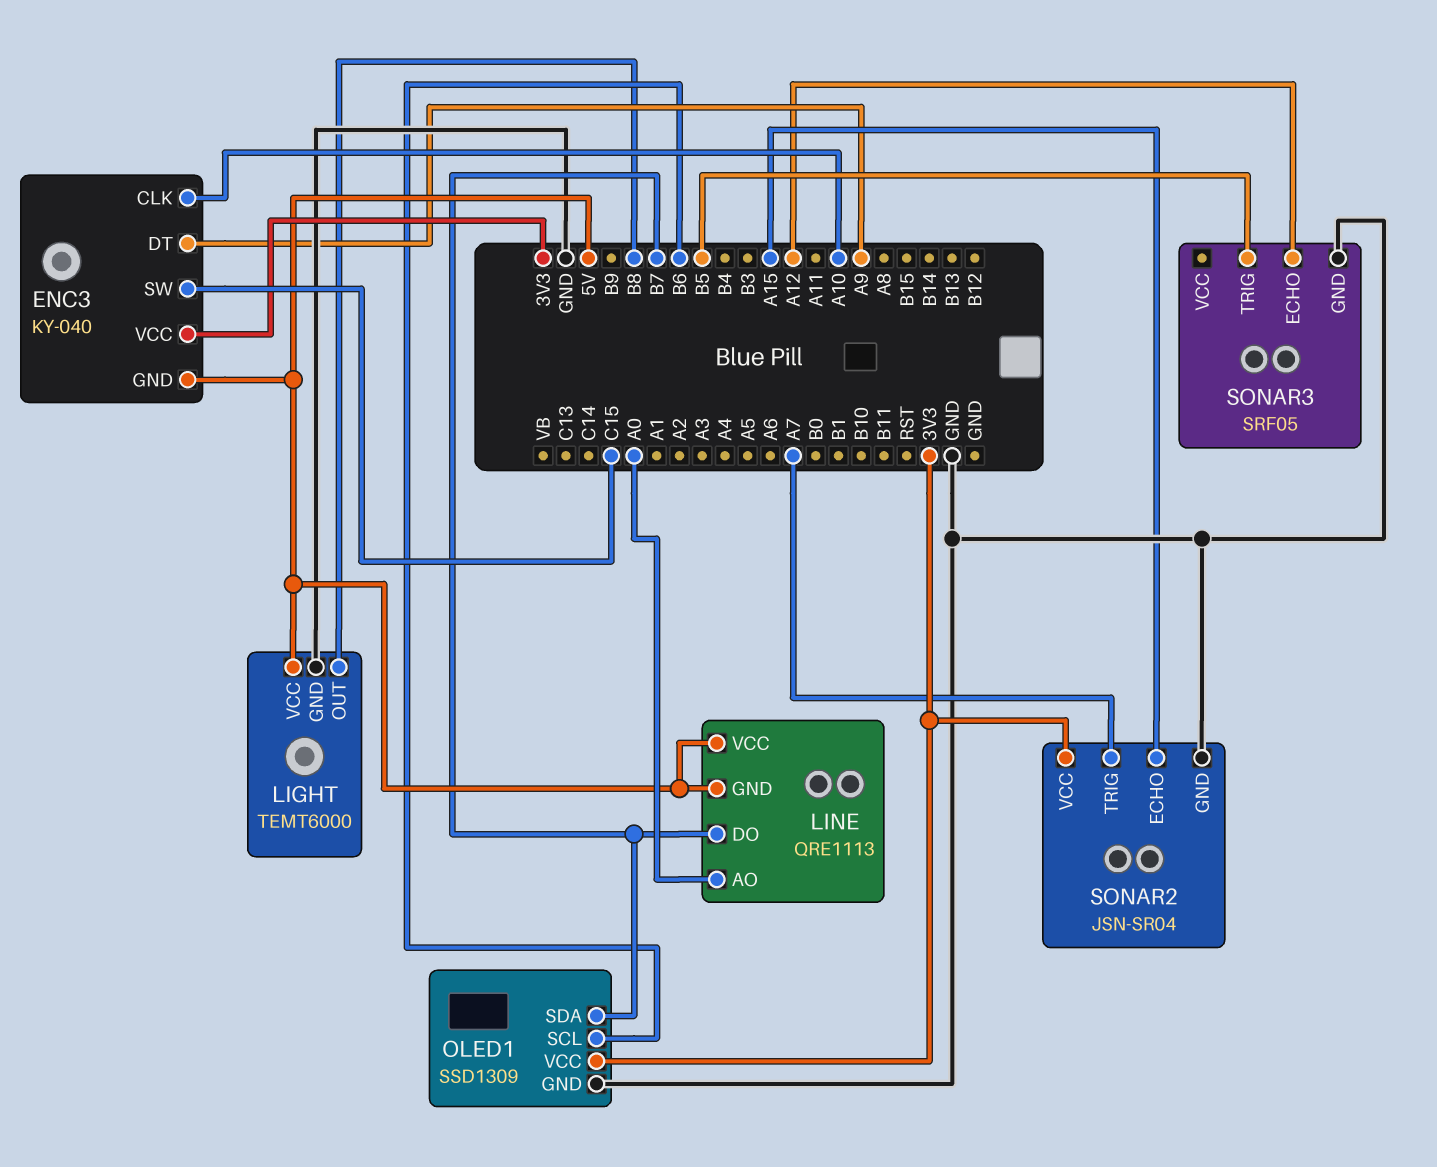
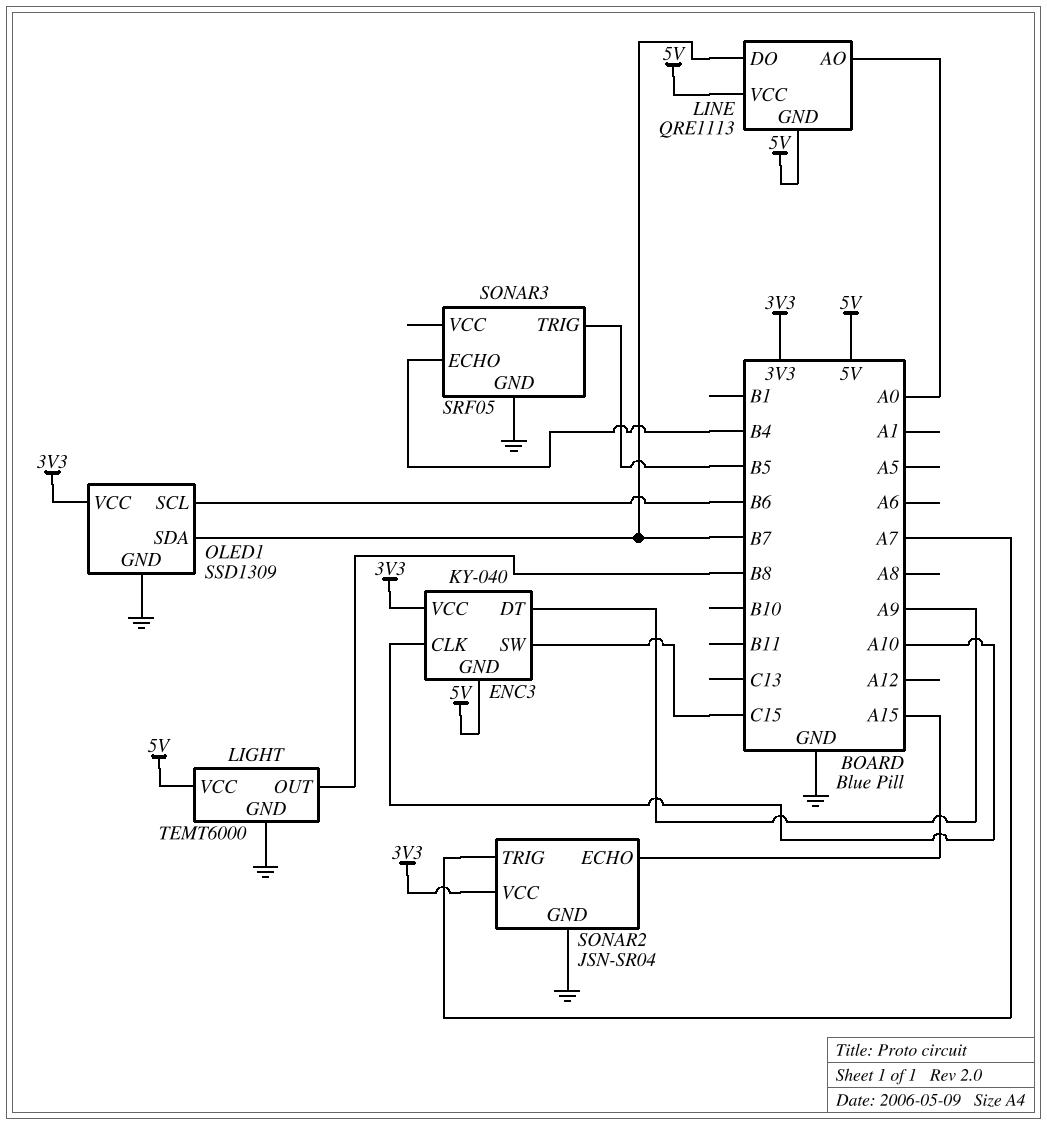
SONAR3 pin ECHO: A12 -> B4

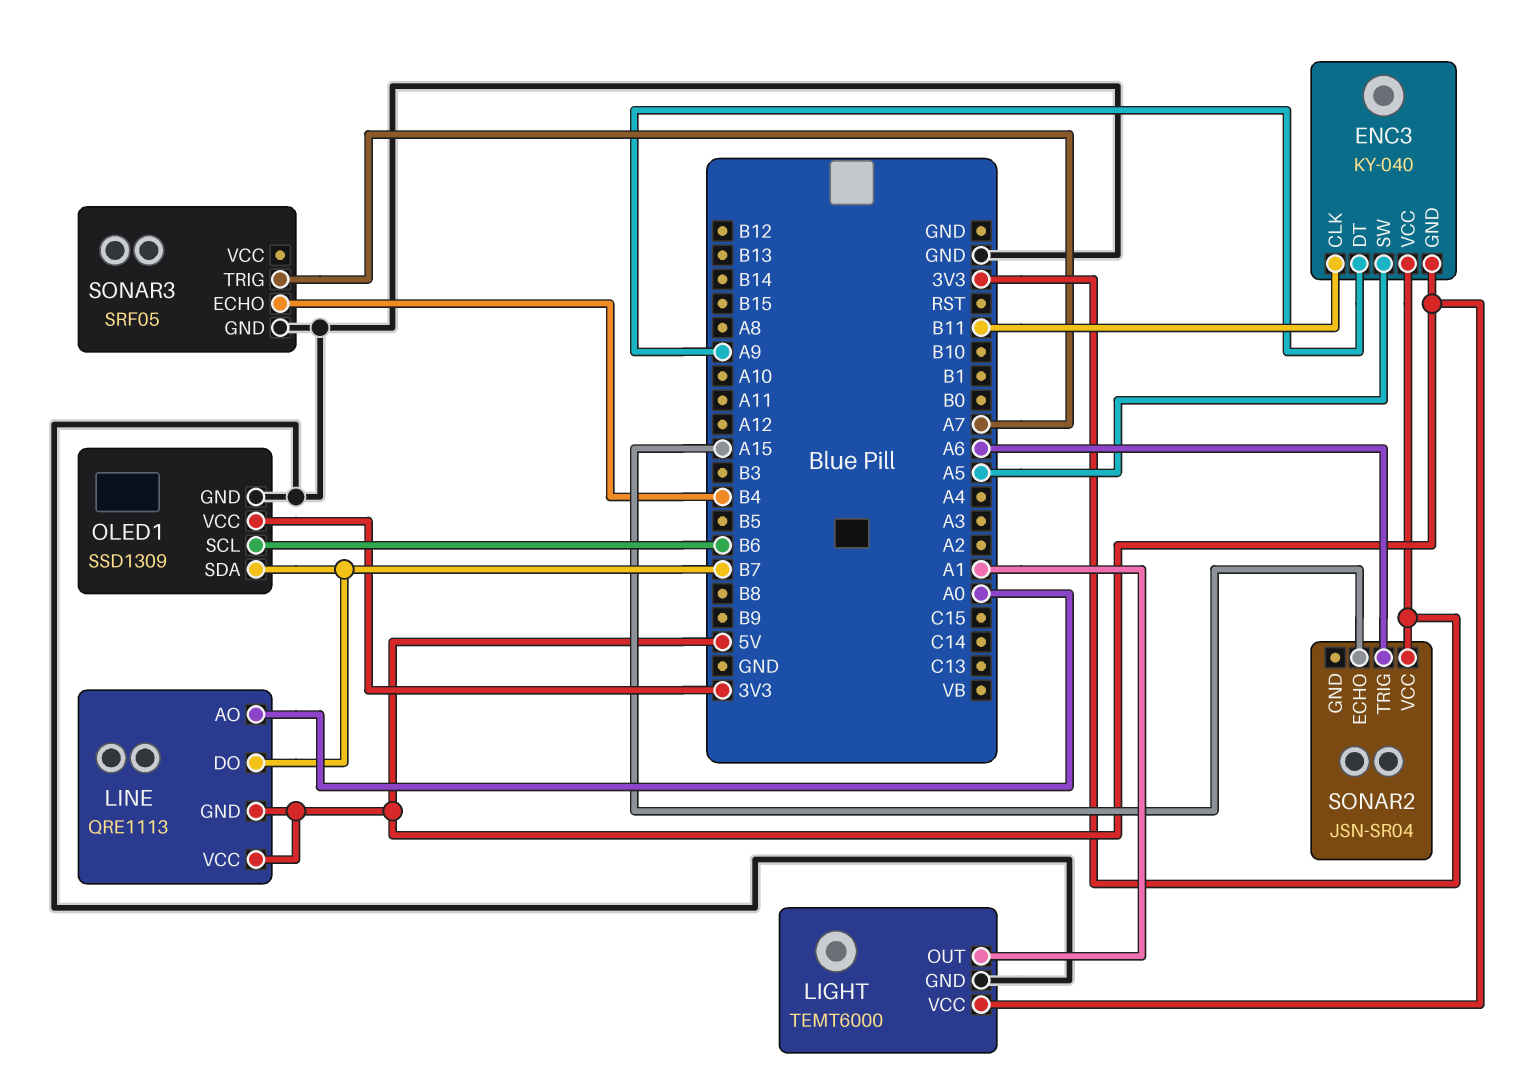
ENC3 pin CLK: A10 -> B11
ENC3 pin SW: C15 -> A5
LIGHT pin OUT: B8 -> A1
SONAR2 pin GND: GND -> none
SONAR2 pin TRIG: A7 -> A6
SONAR3 pin TRIG: B5 -> A7

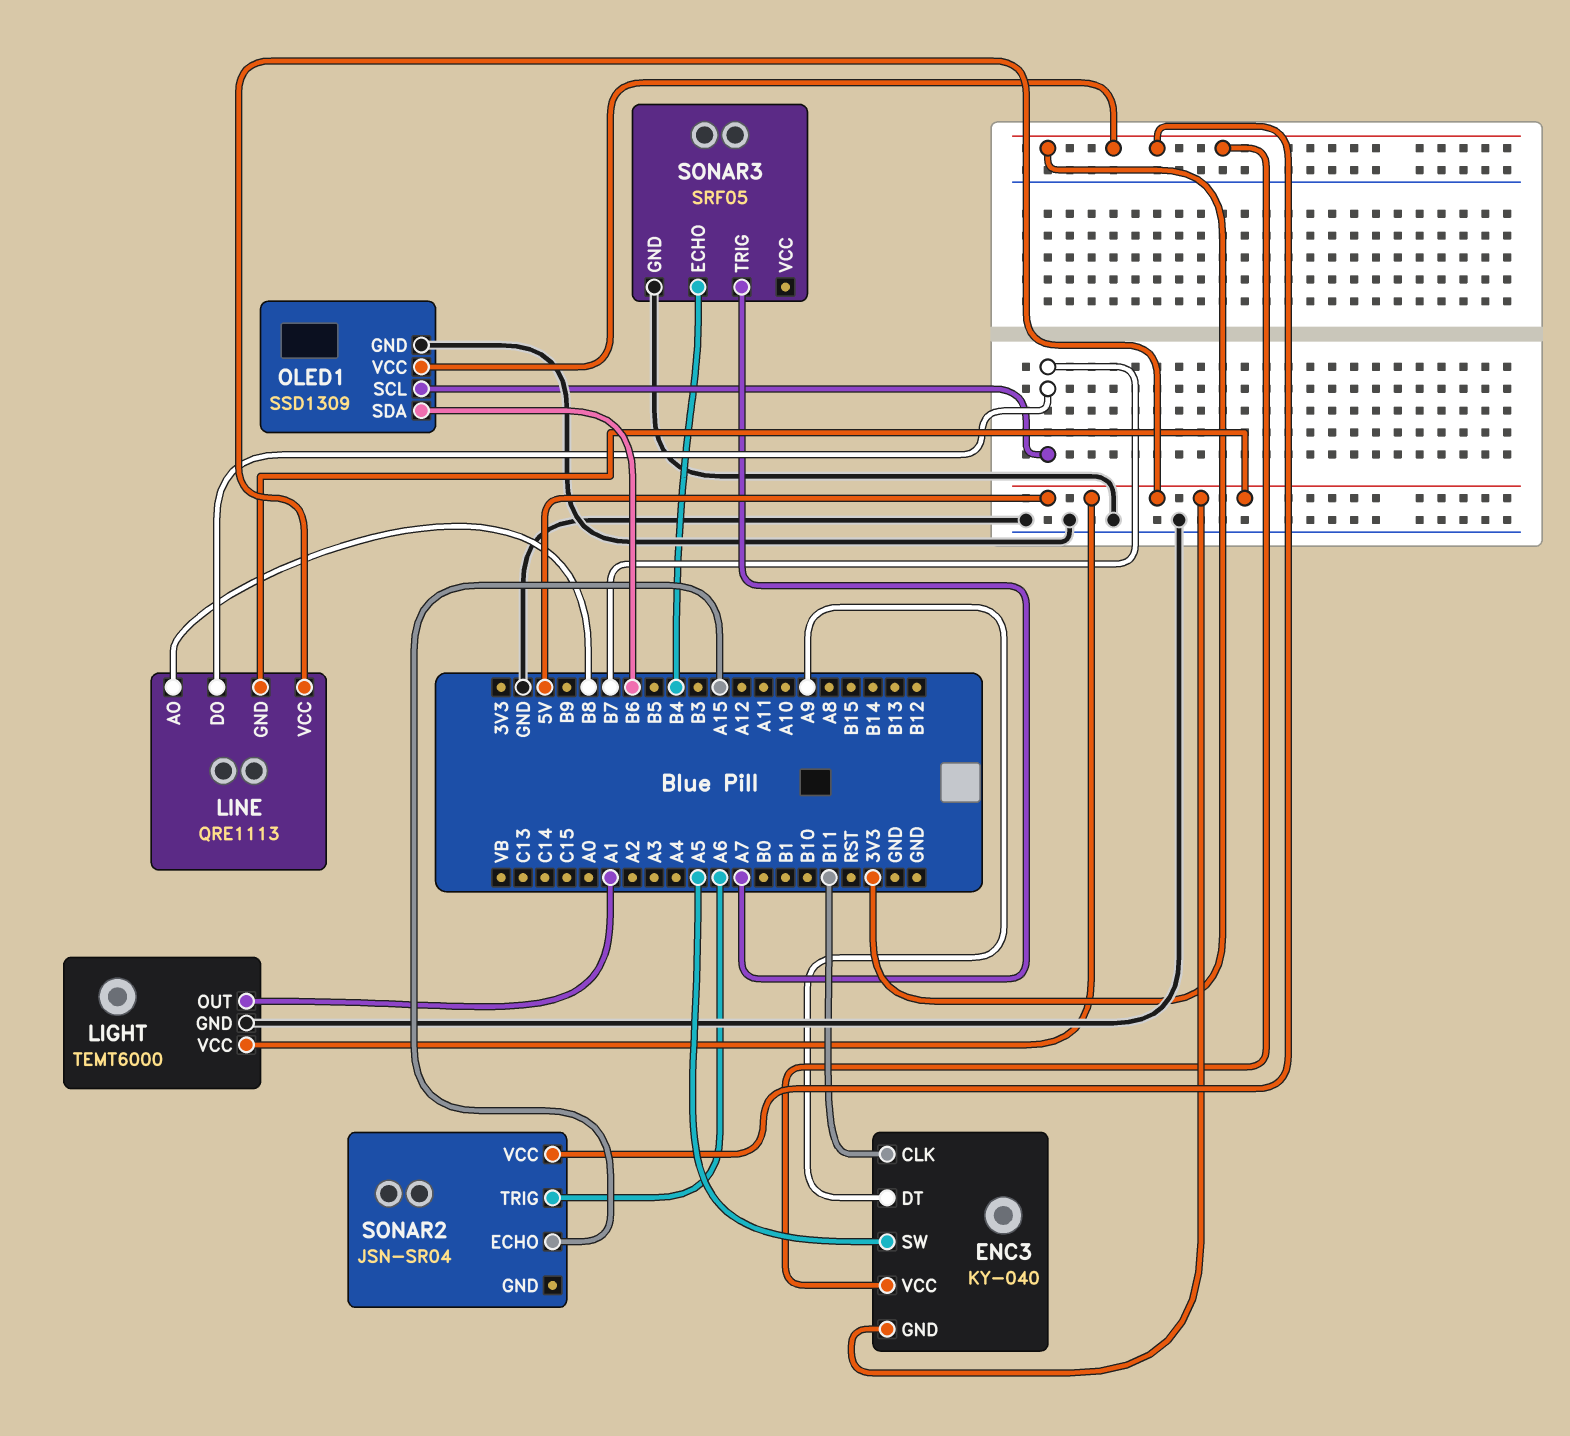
LINE pin AO: A0 -> B8
OLED1 pin SCL: B6 -> B7
OLED1 pin SDA: B7 -> B6

